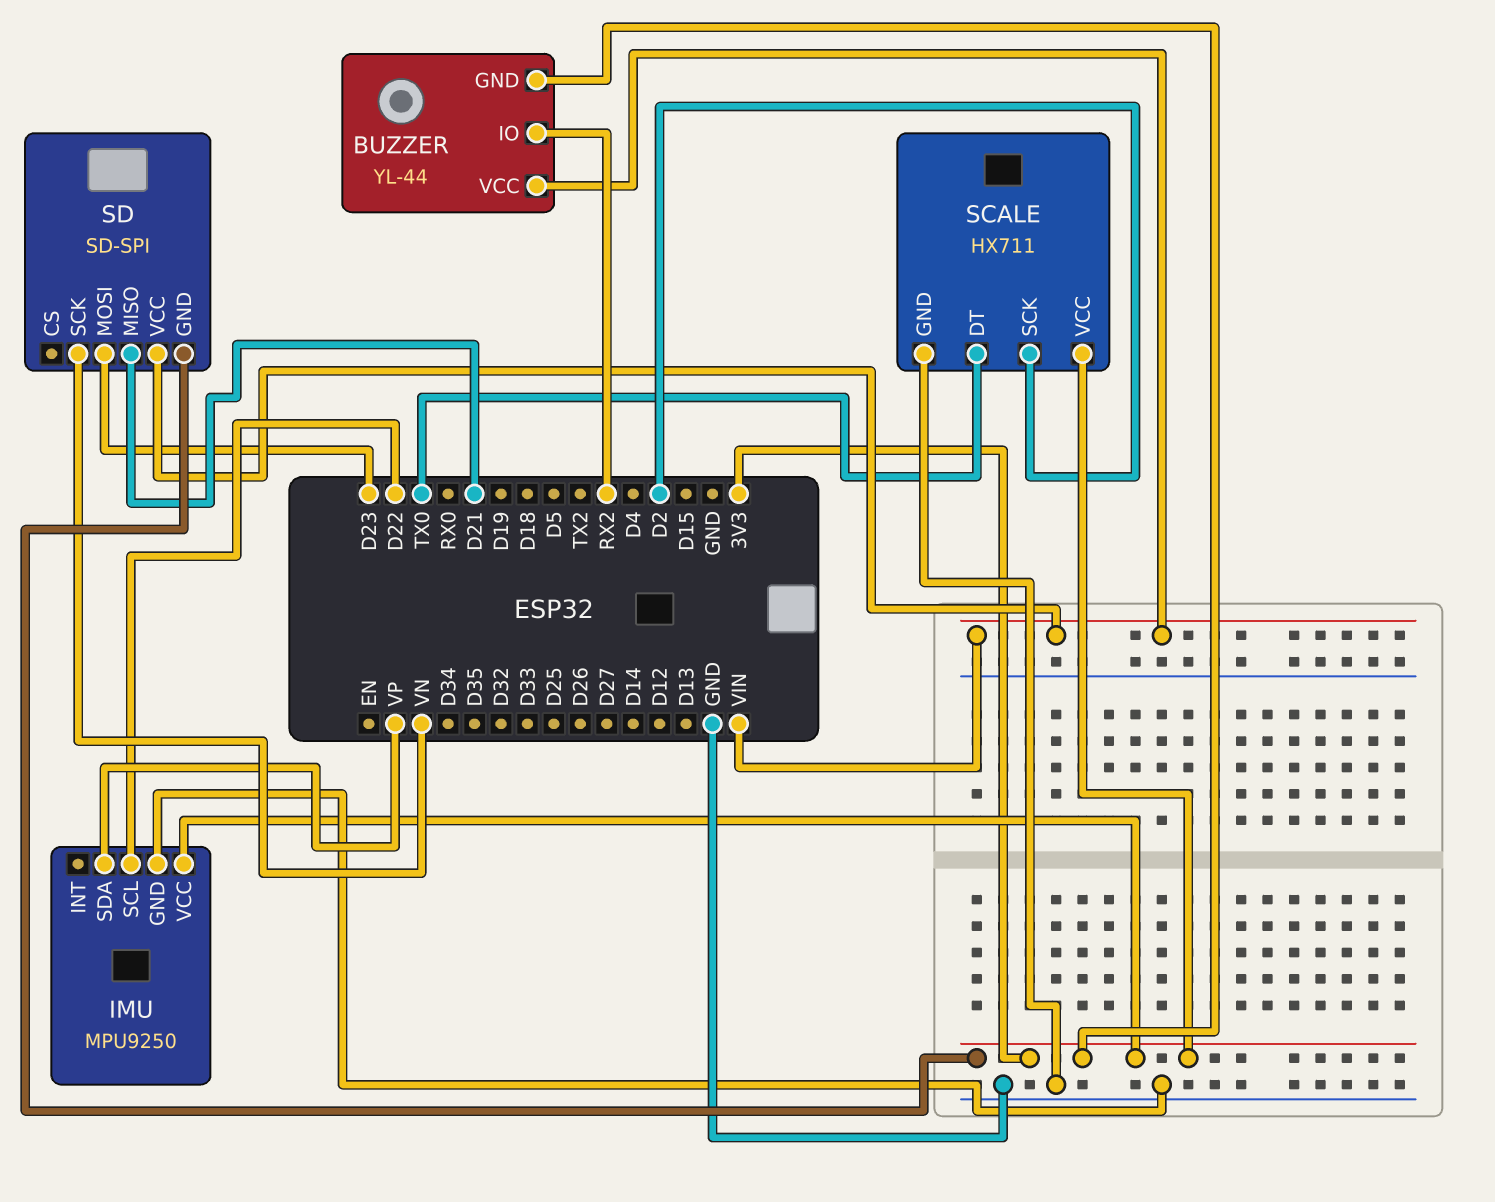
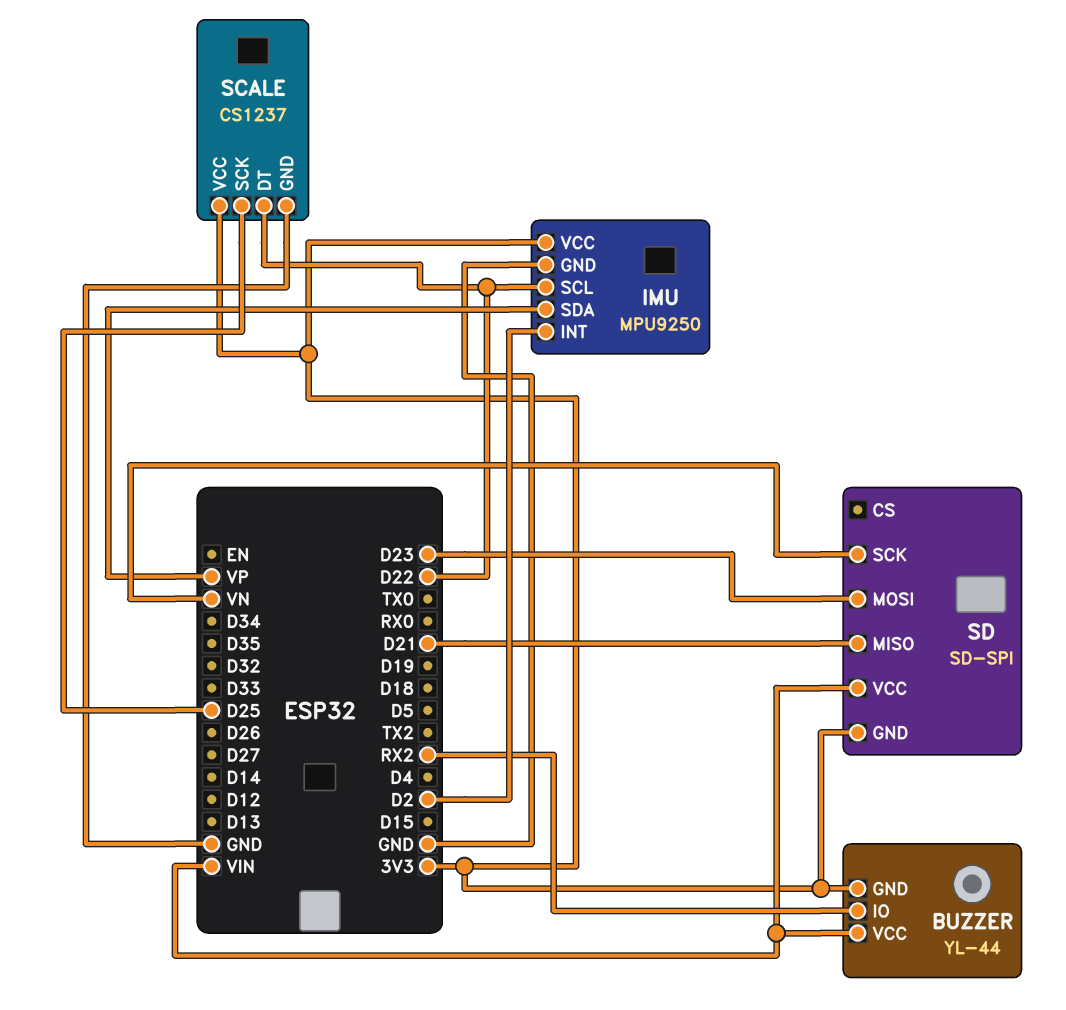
IMU pin INT: none -> D2
SCALE: HX711 -> CS1237
SCALE pin DT: TX0 -> D22
SCALE pin SCK: D2 -> D25

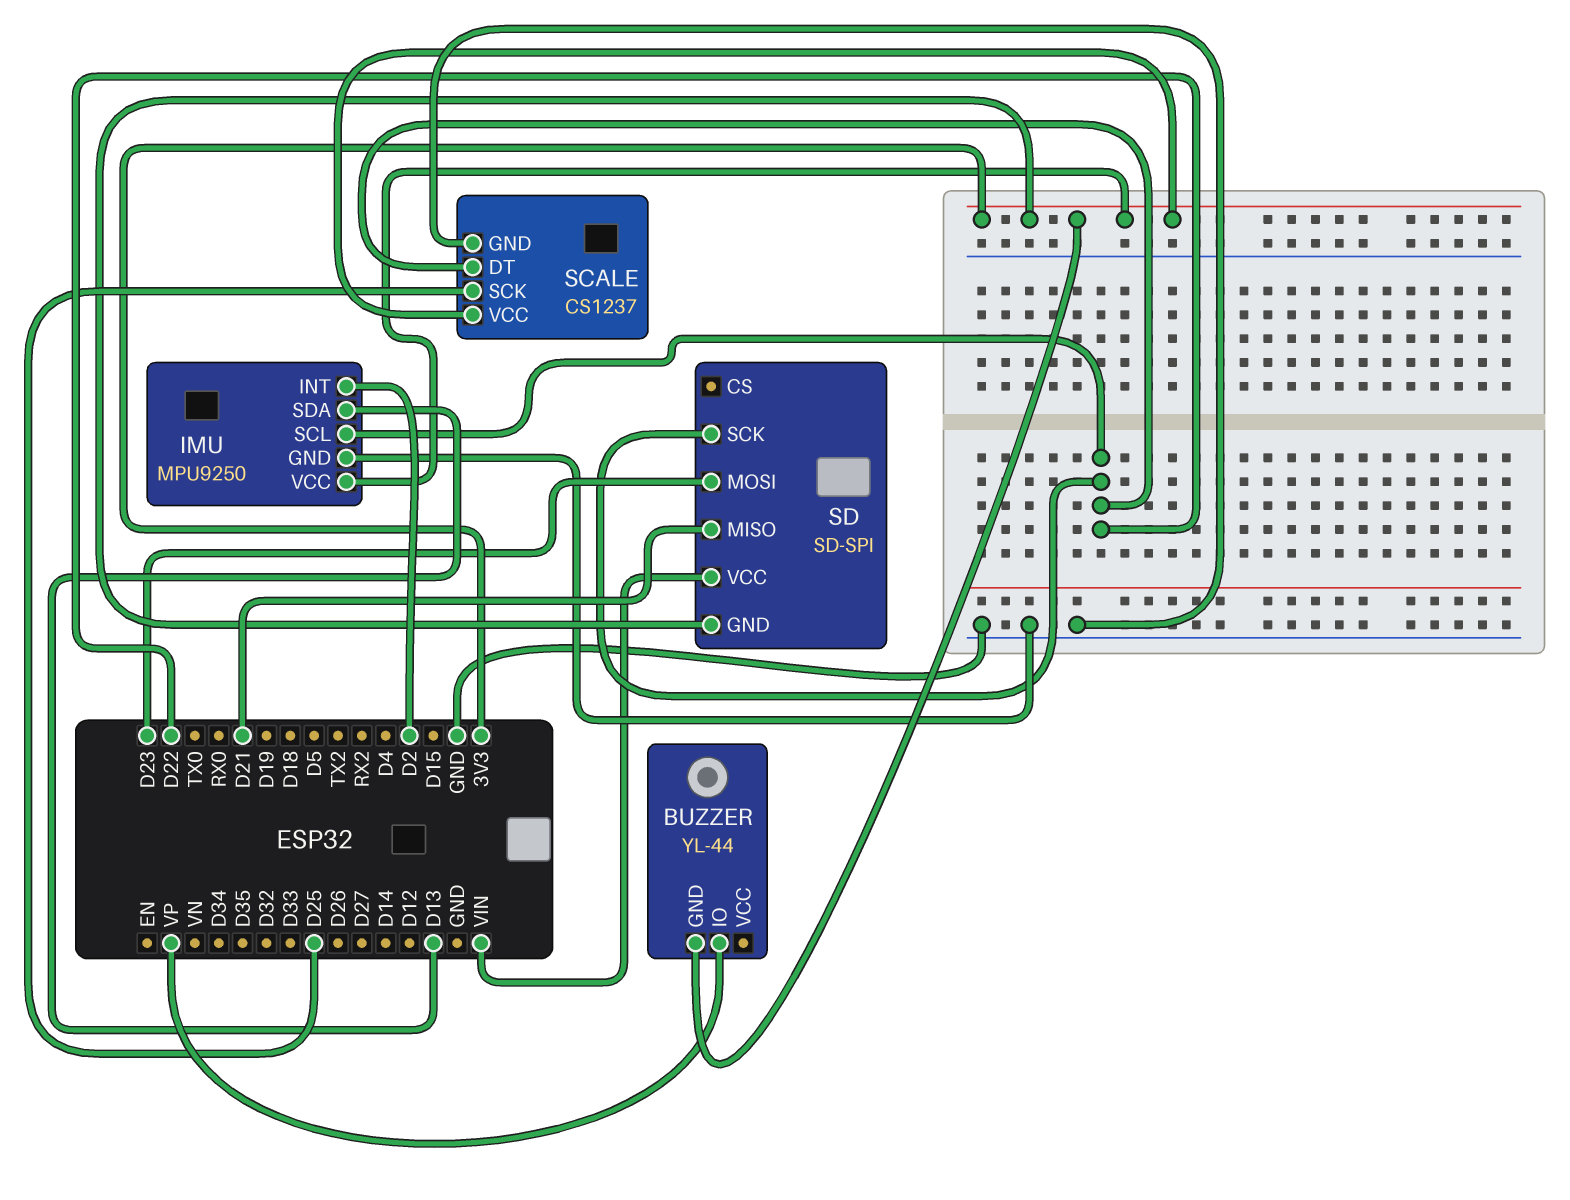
BUZZER pin IO: RX2 -> VP
BUZZER pin VCC: VIN -> none
IMU pin SDA: VP -> D13
SD pin SCK: VN -> D22

